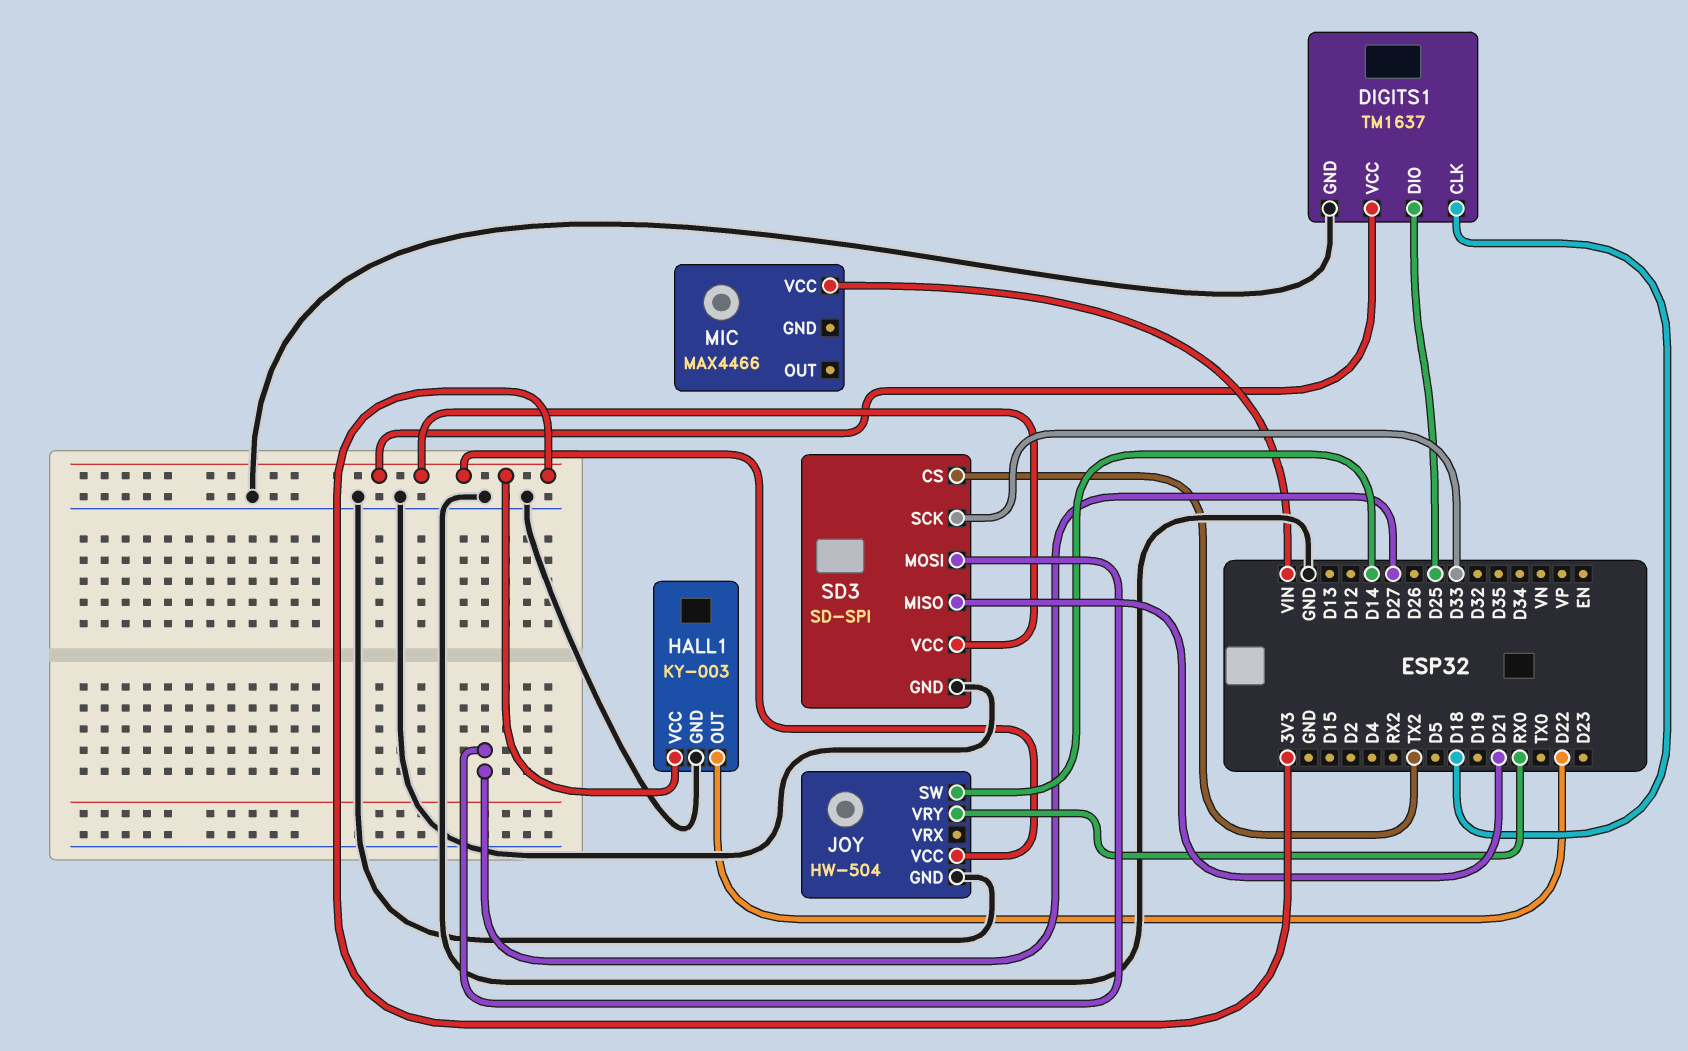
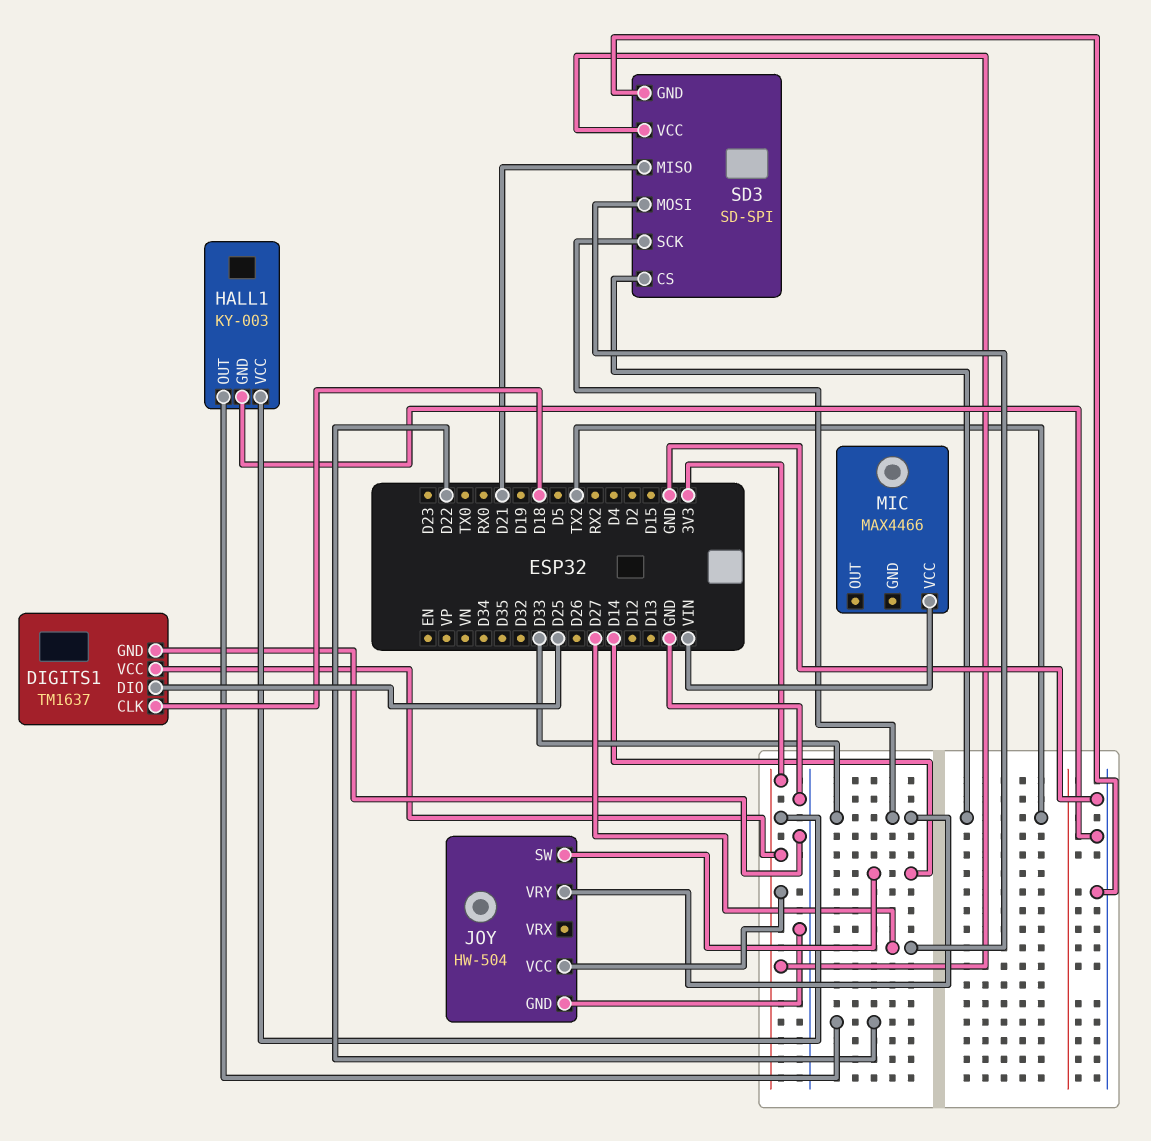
JOY pin VRY: RX0 -> D33

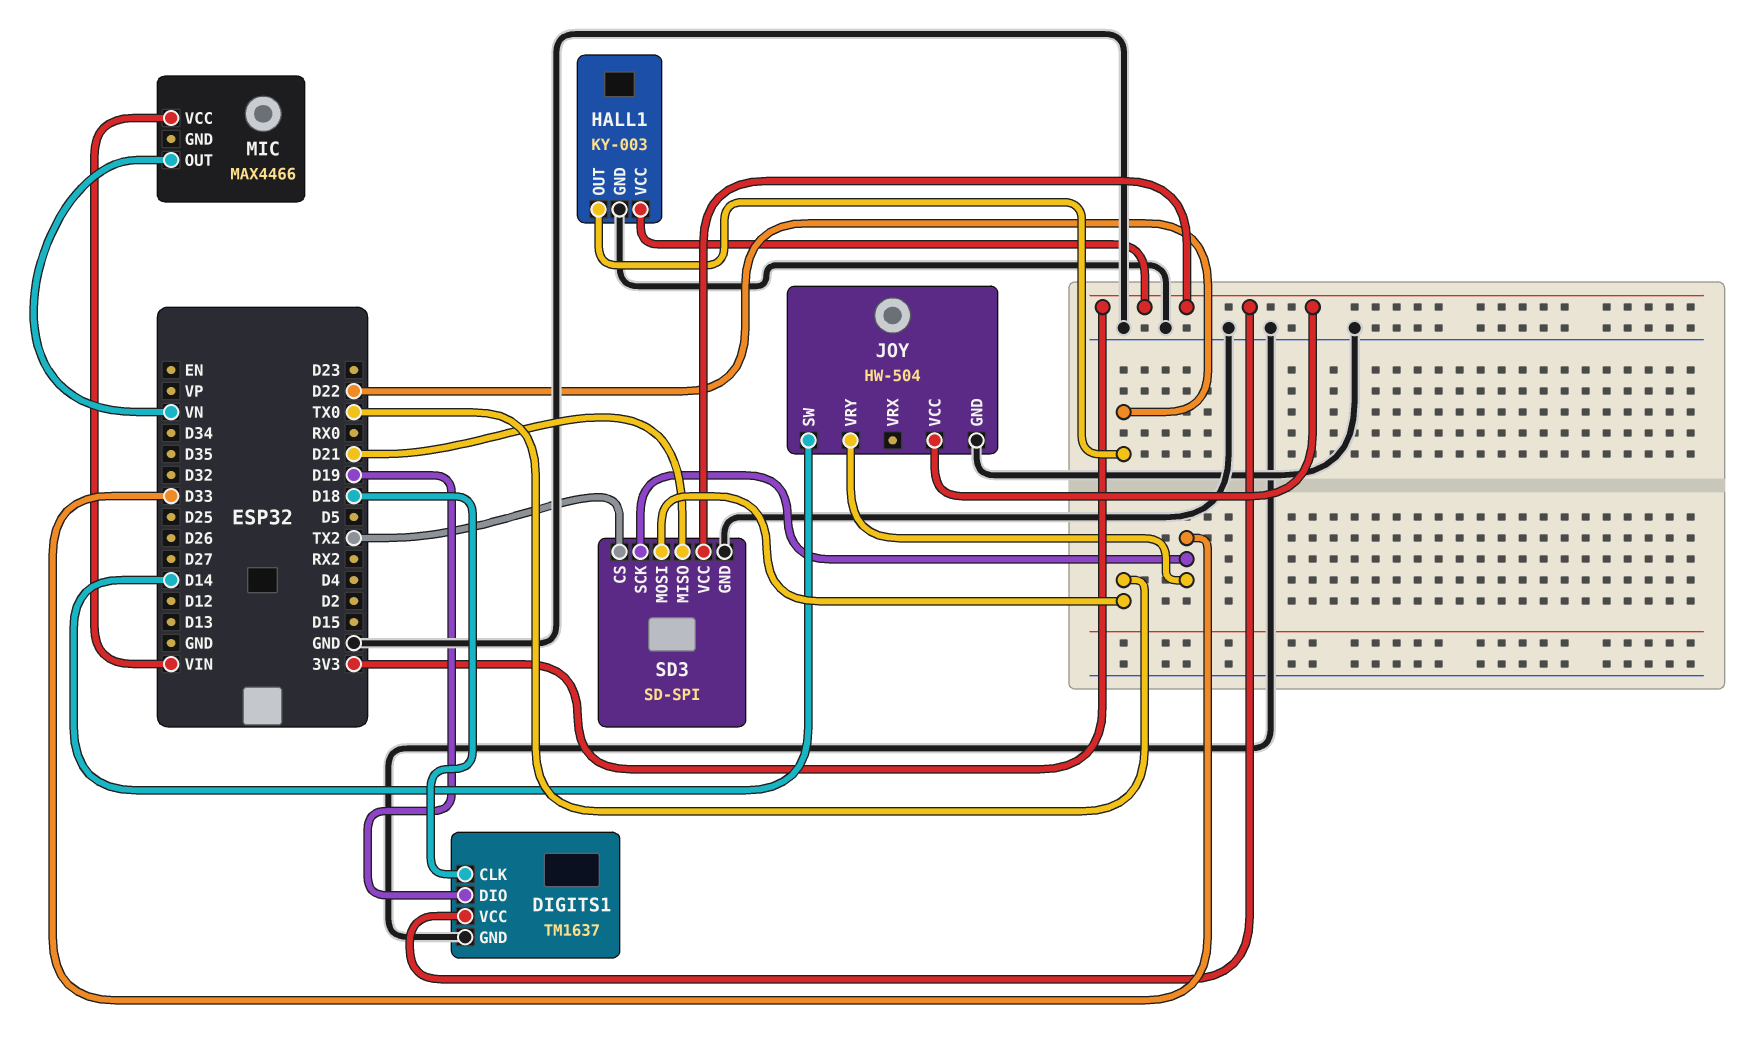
DIGITS1 pin DIO: D25 -> D19
MIC pin OUT: none -> VN
SD3 pin MOSI: D27 -> TX0

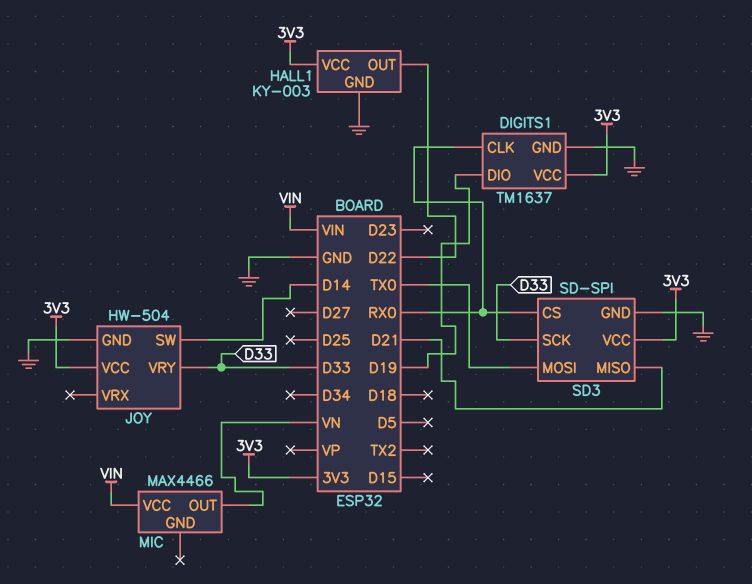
DIGITS1 pin CLK: D18 -> RX0
SD3 pin CS: TX2 -> RX0

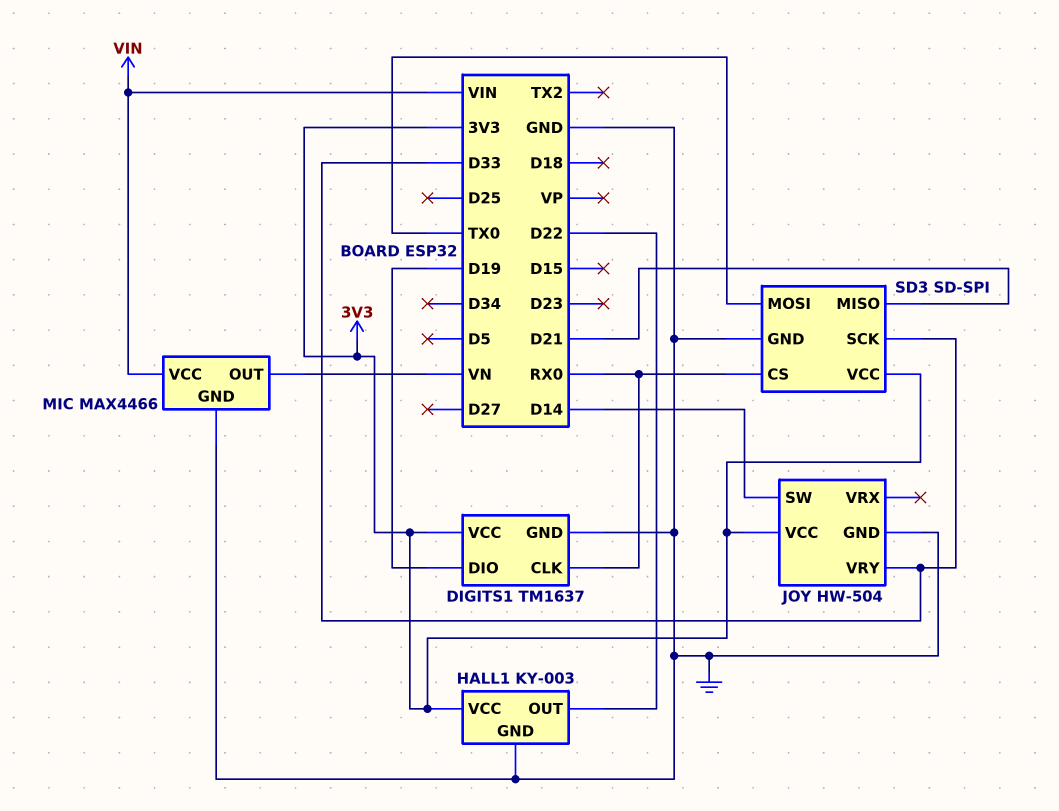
MIC pin GND: none -> GND

